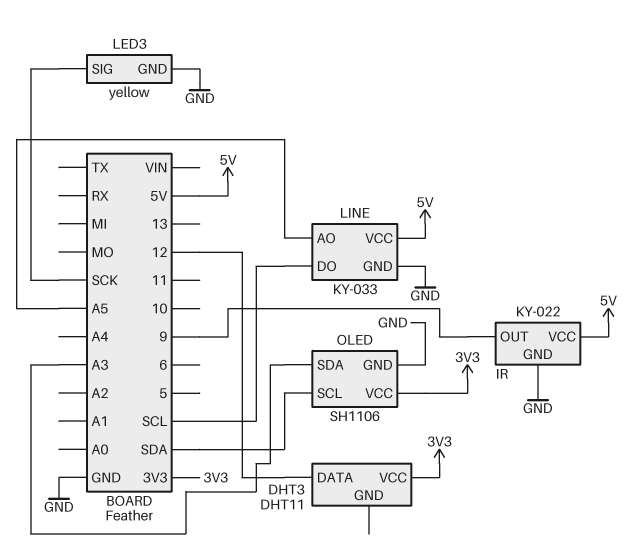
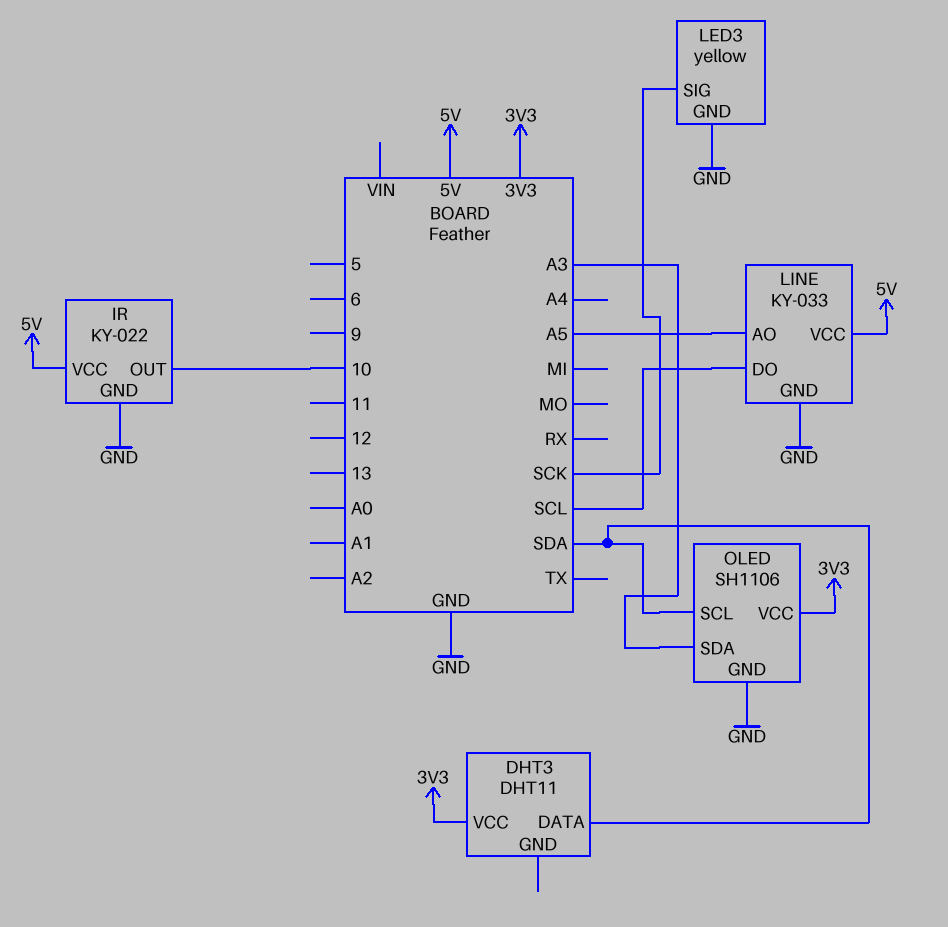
DHT3 pin DATA: 12 -> SDA
IR pin OUT: 9 -> 10

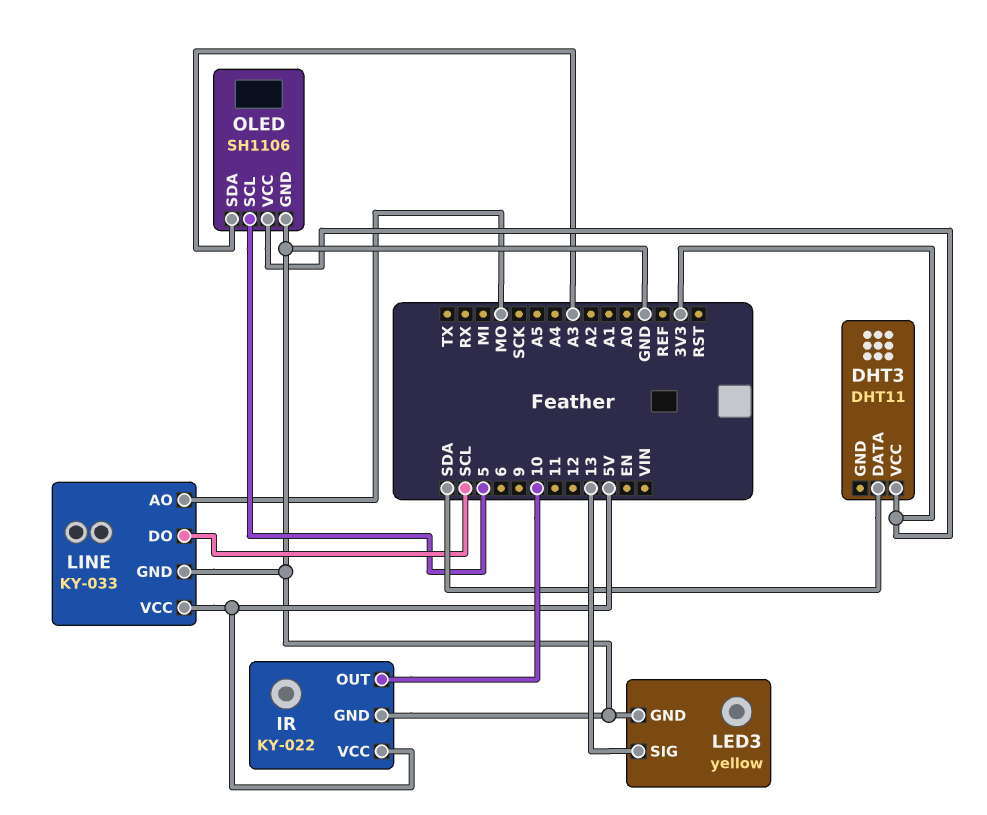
LED3 pin SIG: SCK -> 13
LINE pin AO: A5 -> MO
OLED pin SCL: SDA -> 5

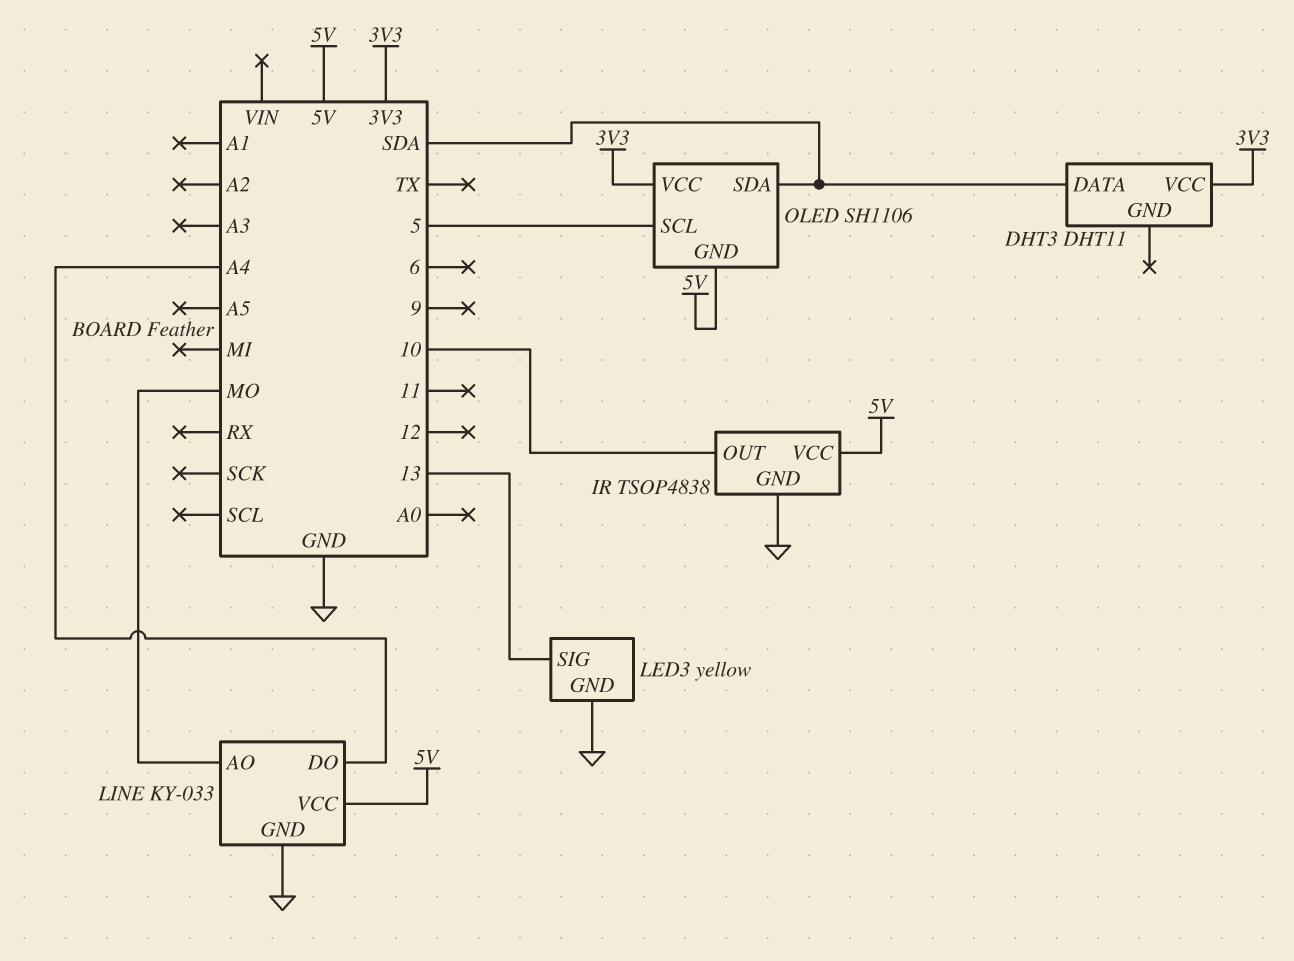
IR: KY-022 -> TSOP4838
LINE pin DO: SCL -> A4
OLED pin GND: GND -> 5V
OLED pin SDA: A3 -> SDA

